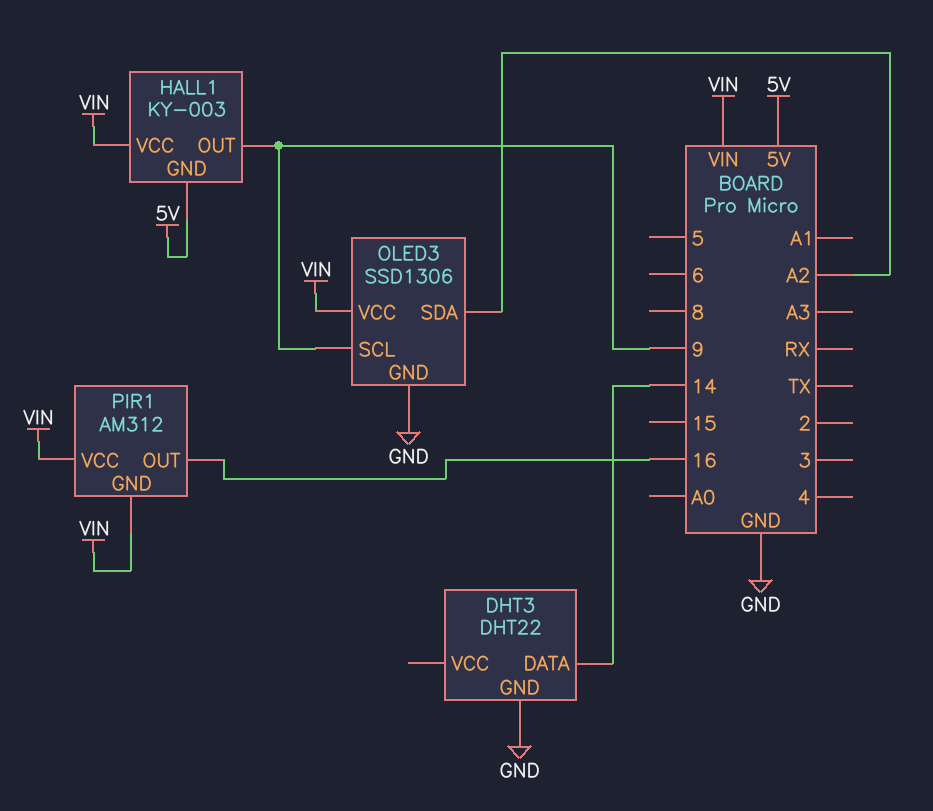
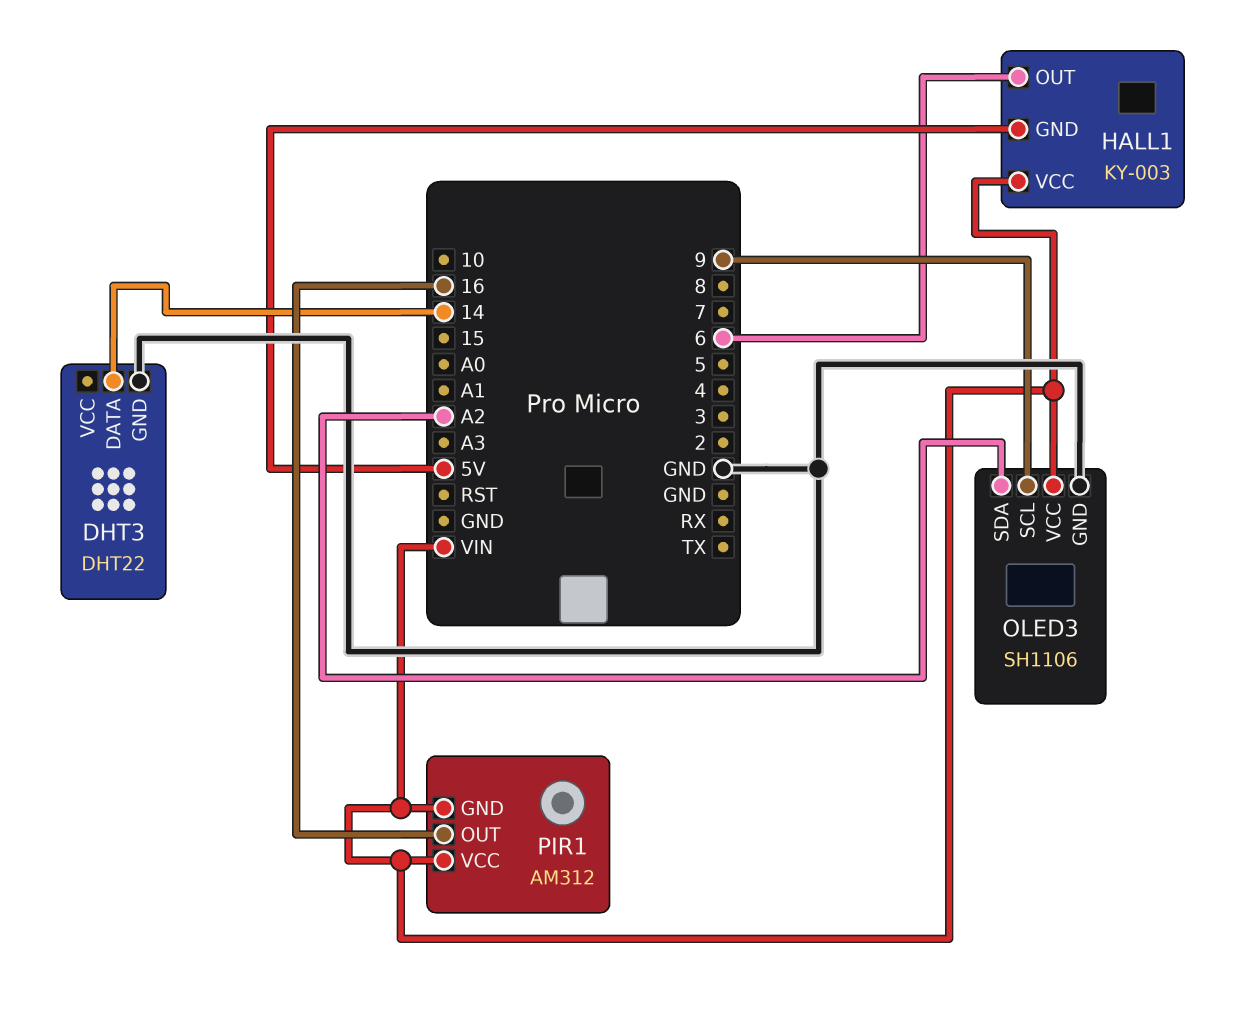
HALL1 pin OUT: 9 -> 6
OLED3: SSD1306 -> SH1106

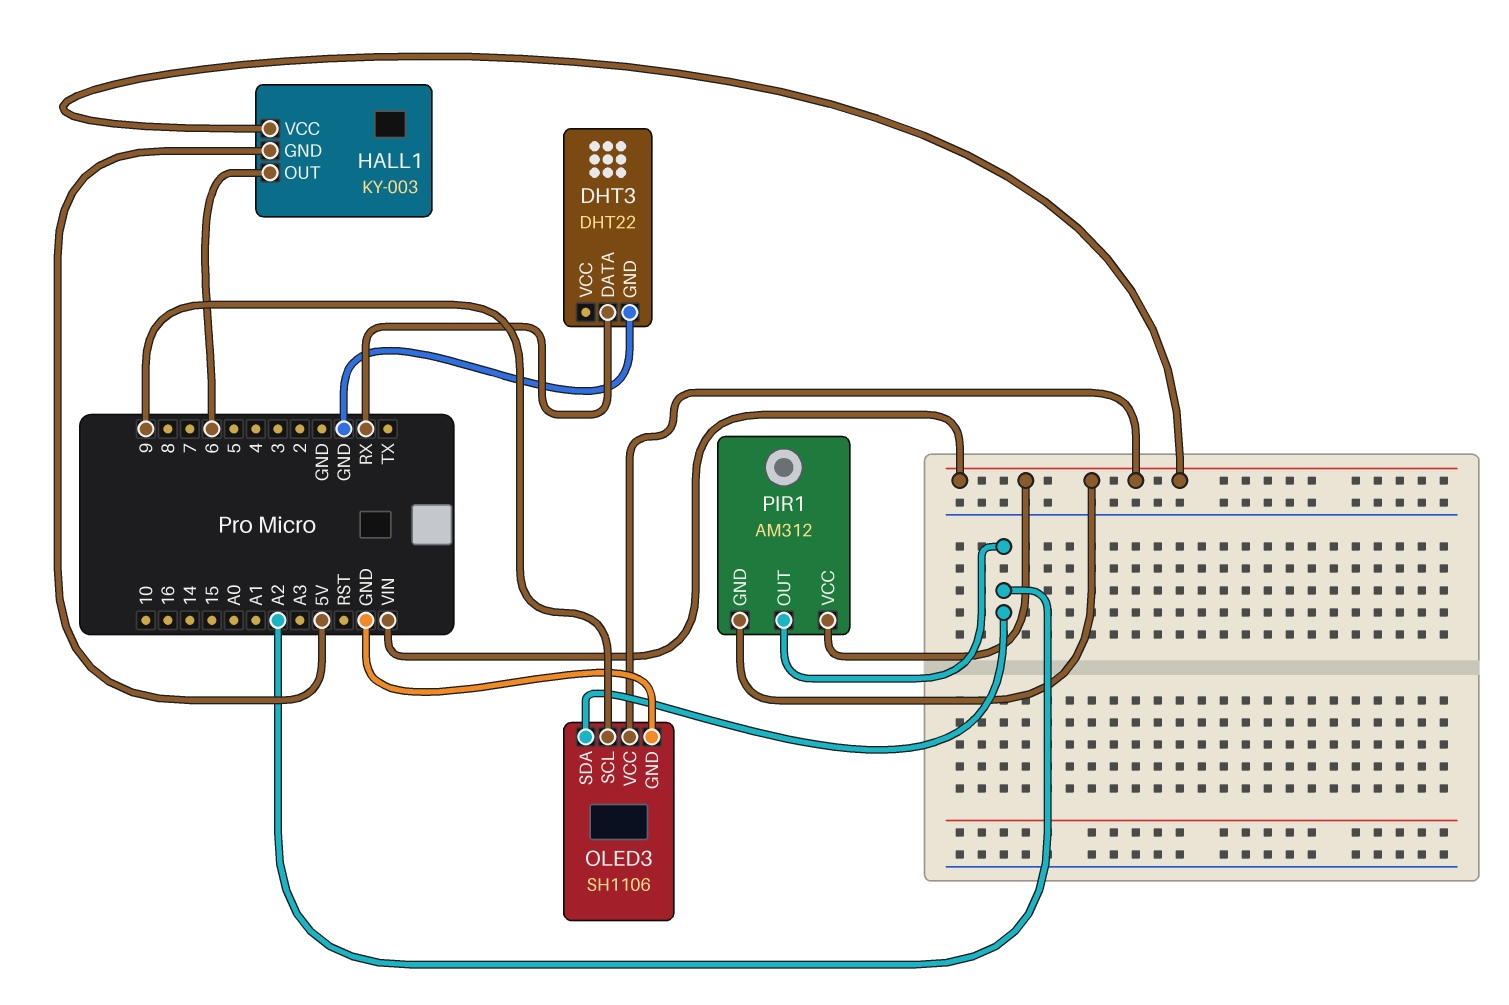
DHT3 pin DATA: 14 -> RX
PIR1 pin OUT: 16 -> A2

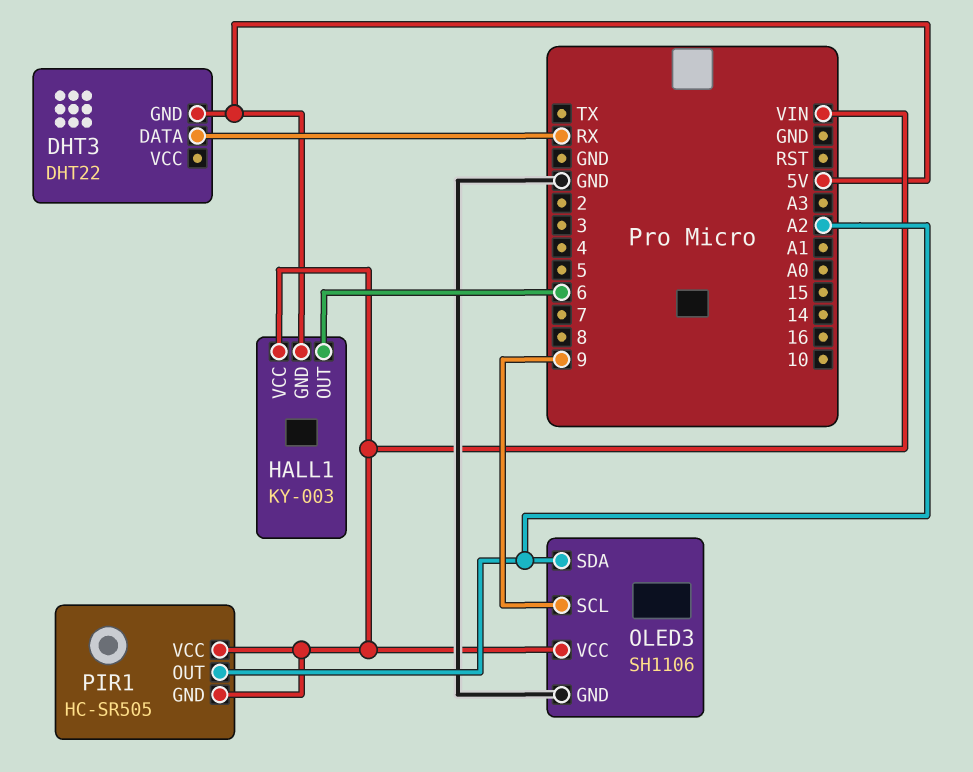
DHT3 pin GND: GND -> 5V
PIR1: AM312 -> HC-SR505

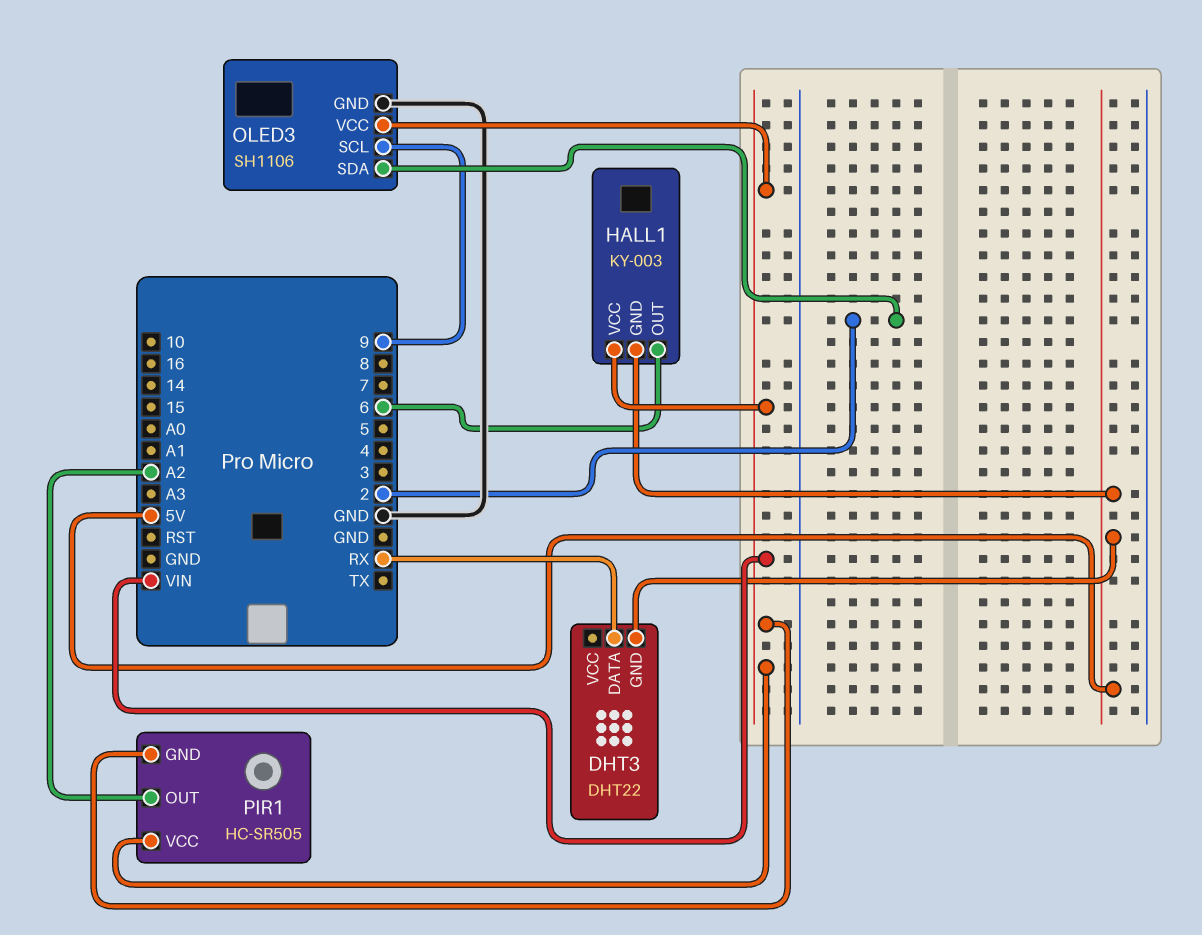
OLED3 pin SDA: A2 -> 2

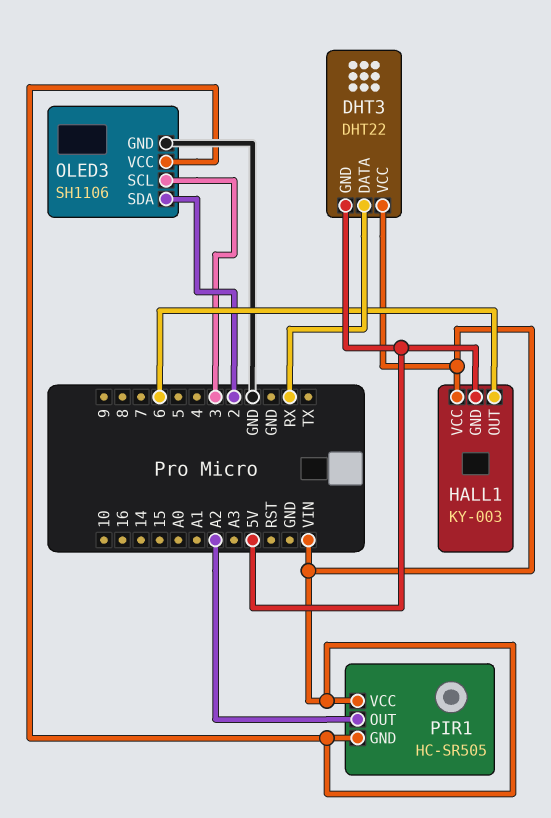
DHT3 pin VCC: none -> VIN
OLED3 pin SCL: 9 -> 3

